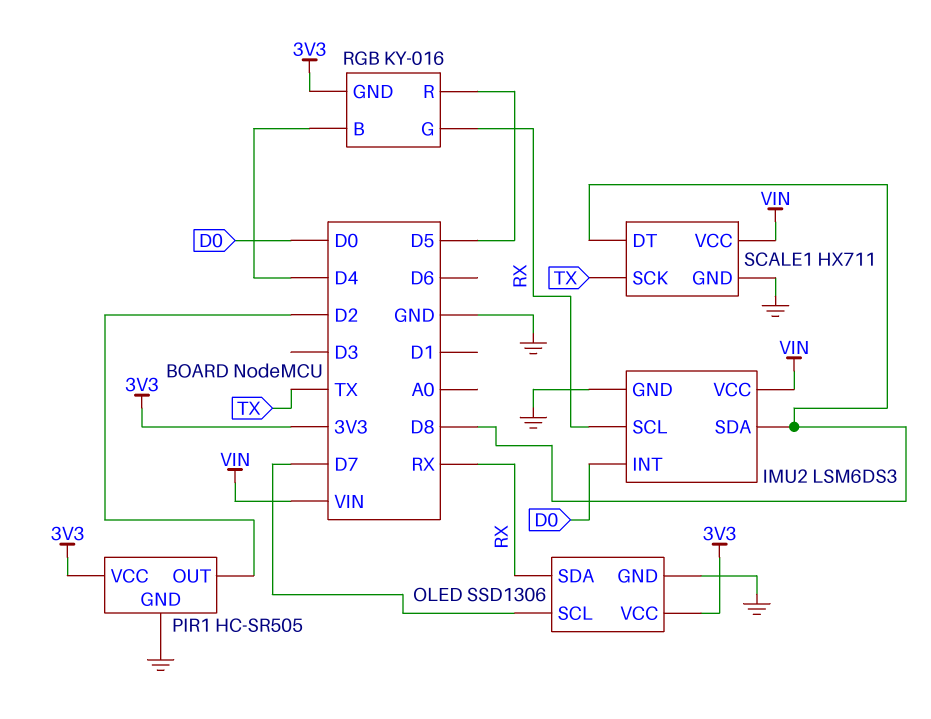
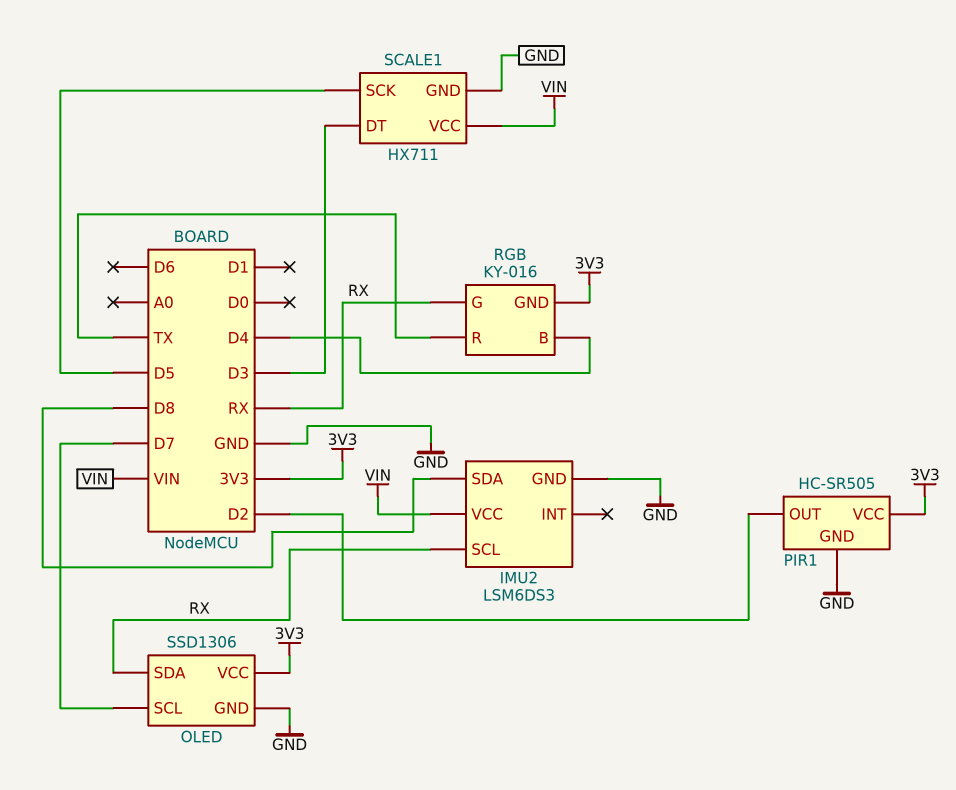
IMU2 pin INT: D0 -> none
RGB pin R: D5 -> TX
SCALE1 pin DT: D8 -> D3
SCALE1 pin SCK: TX -> D5

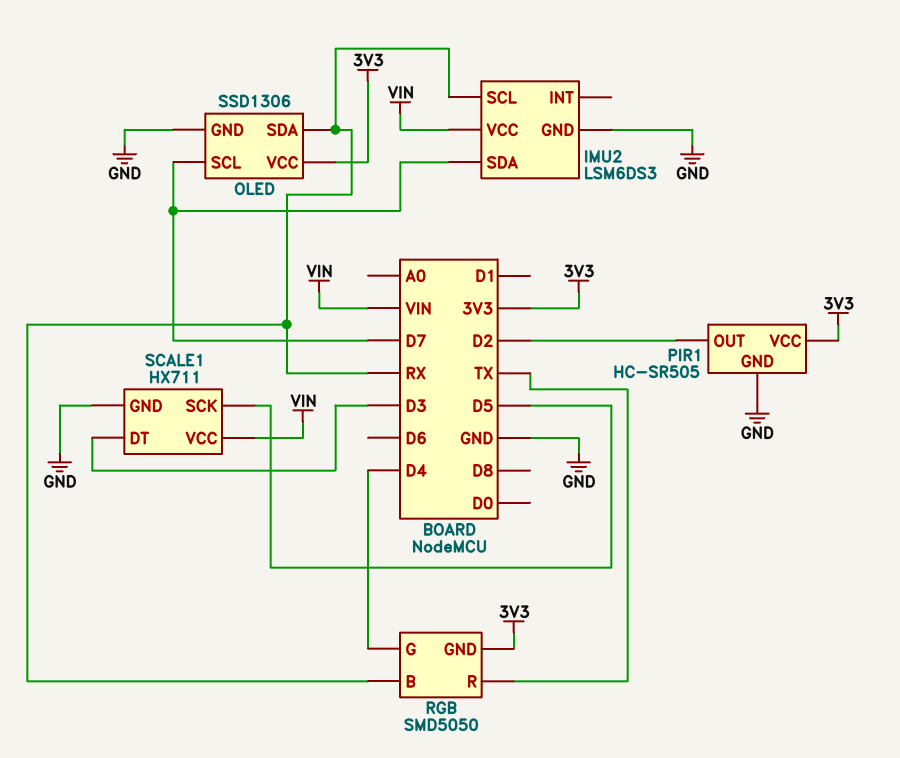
IMU2 pin SDA: D8 -> D7
RGB: KY-016 -> SMD5050
RGB pin B: D4 -> RX
RGB pin G: RX -> D4

